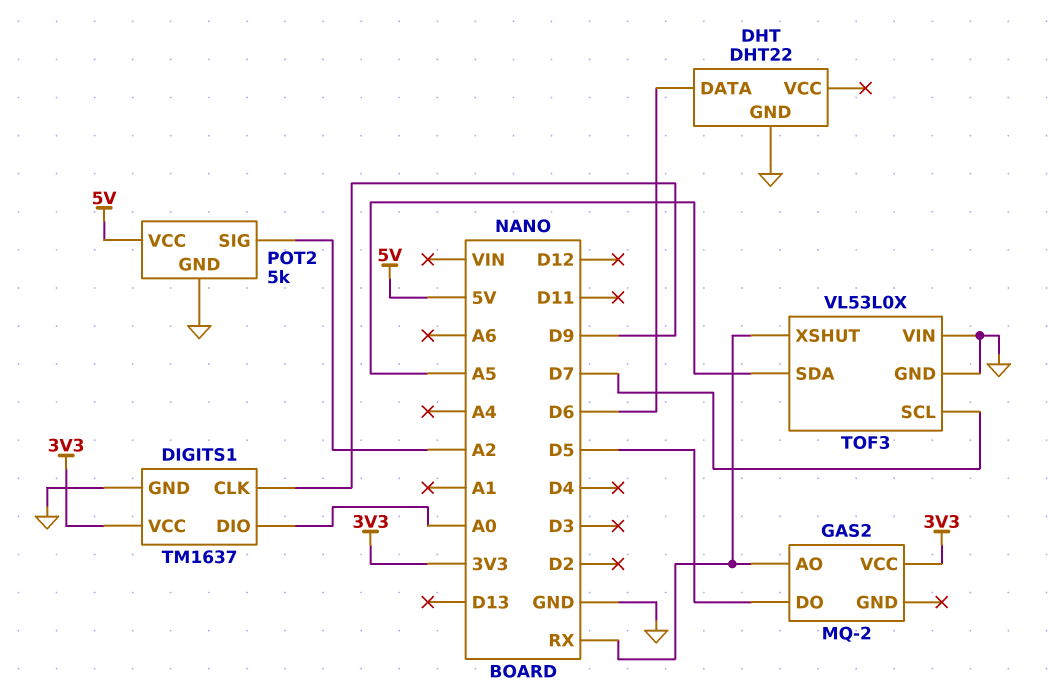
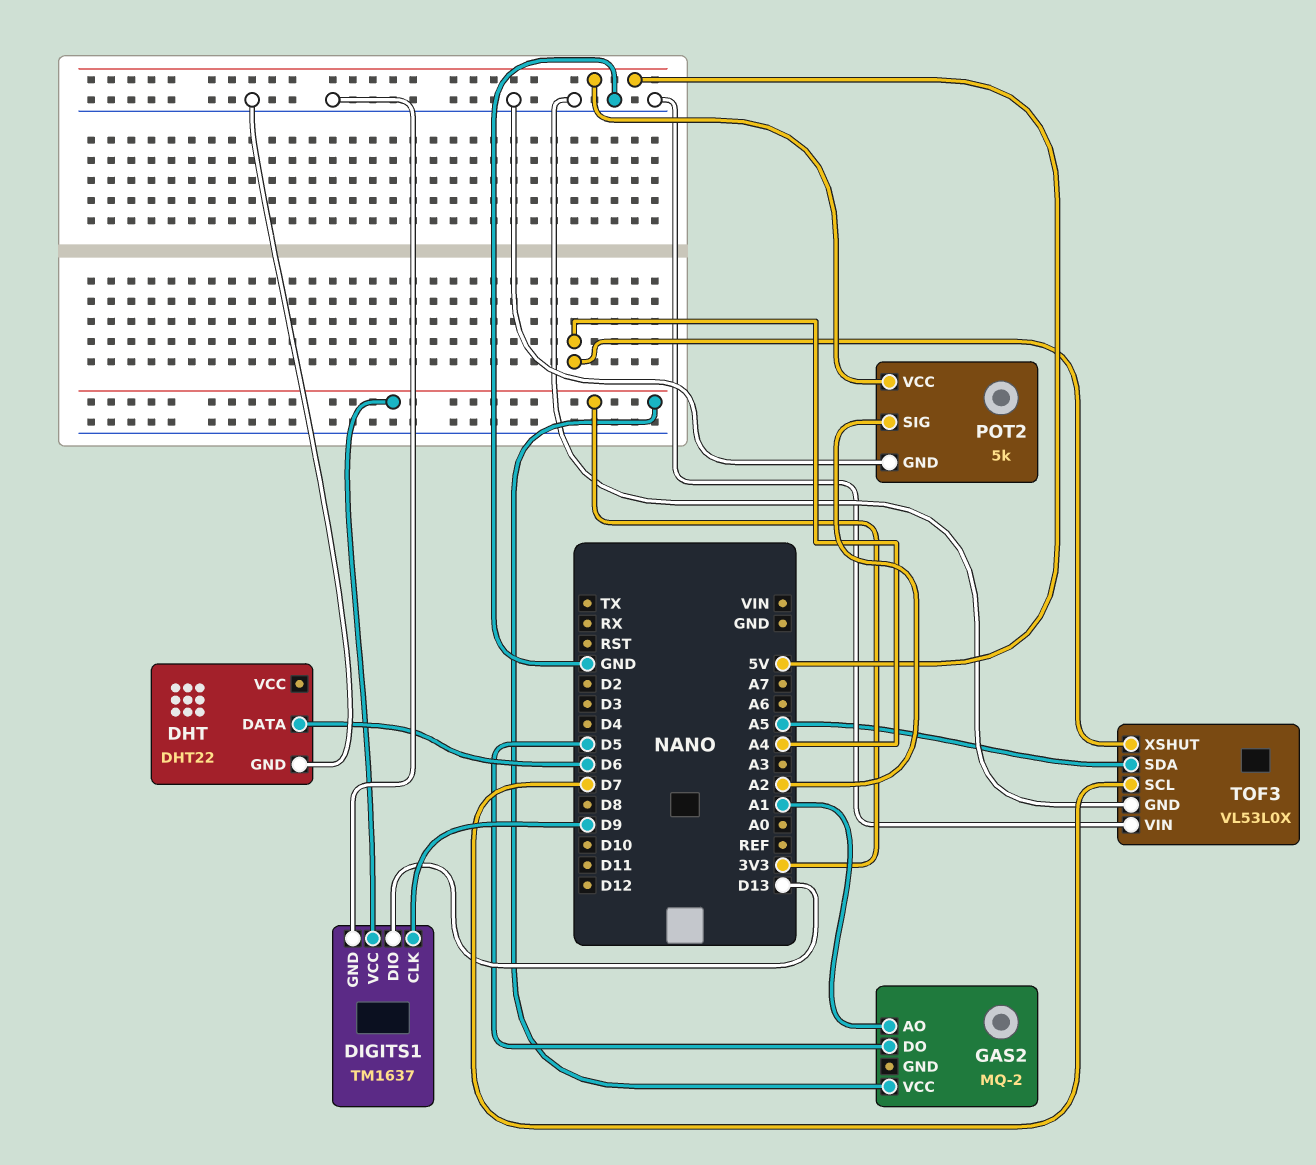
DIGITS1 pin DIO: A0 -> D13
GAS2 pin AO: RX -> A1
TOF3 pin XSHUT: RX -> A4

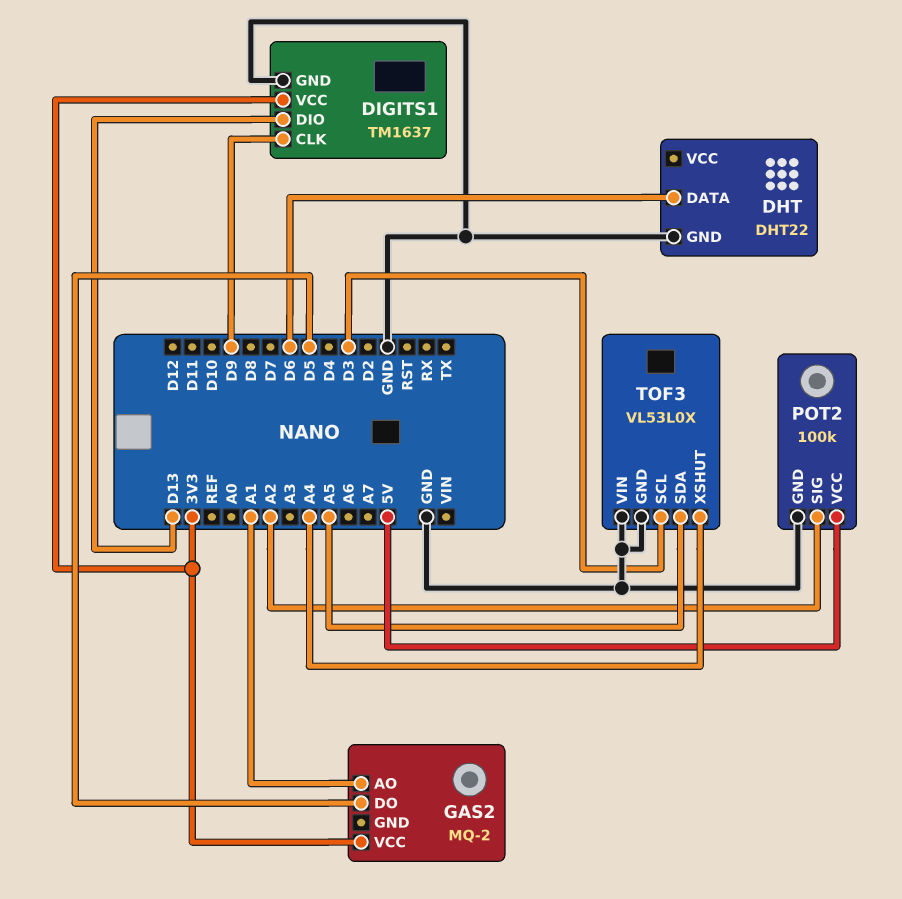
POT2: 5k -> 100k
TOF3 pin SCL: D7 -> D3

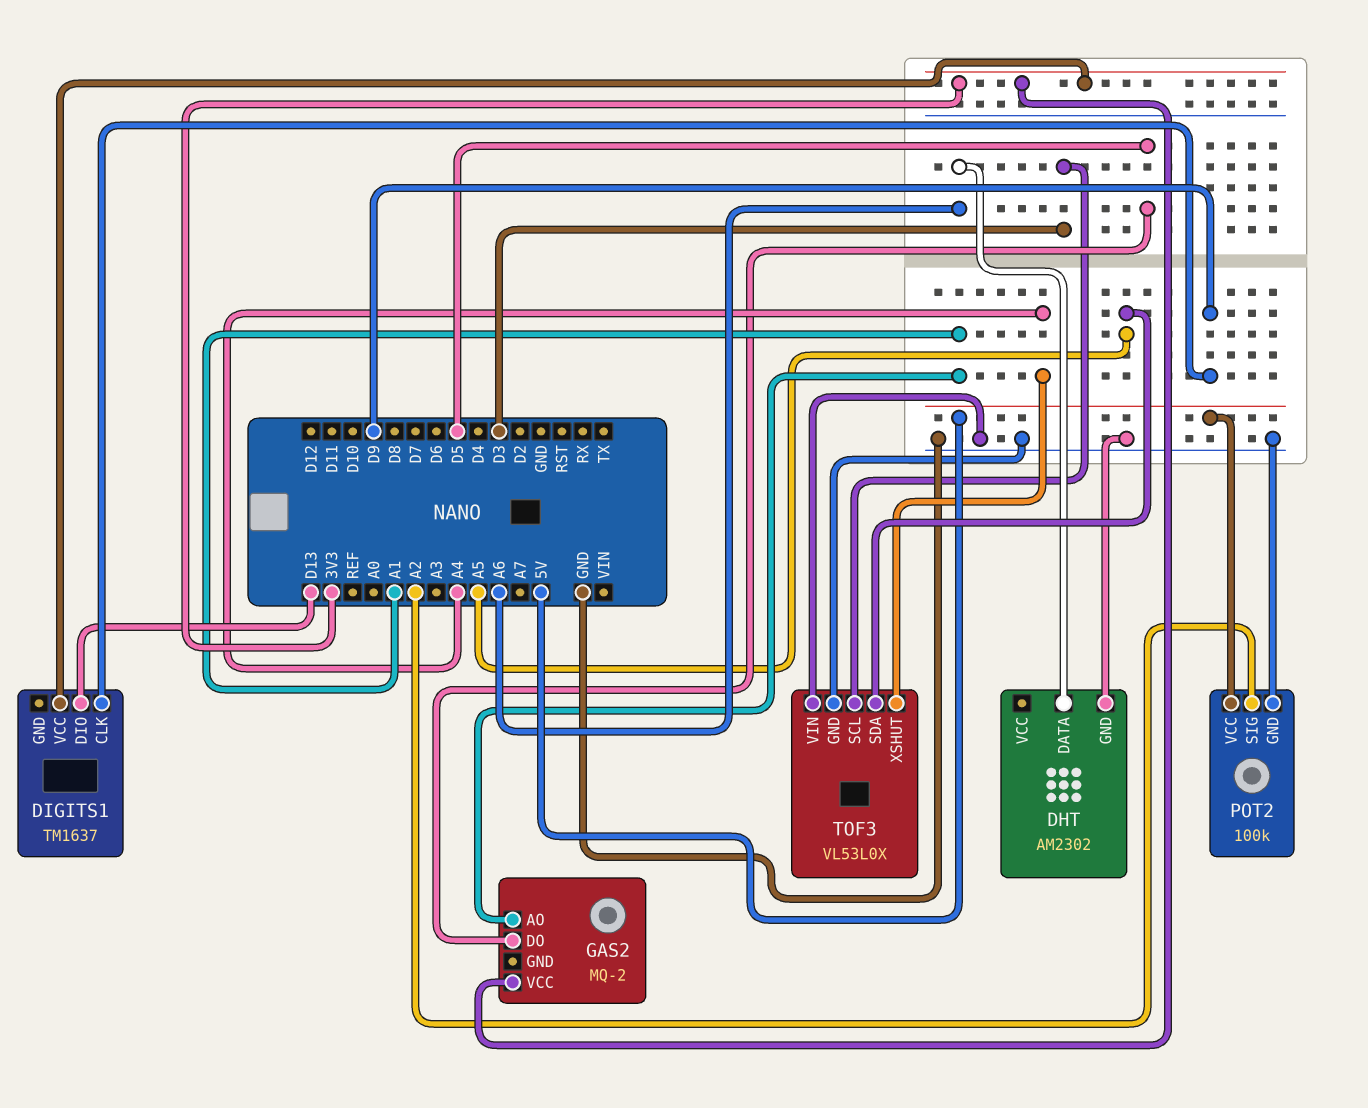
DHT: DHT22 -> AM2302
DHT pin DATA: D6 -> A6
DIGITS1 pin GND: GND -> none

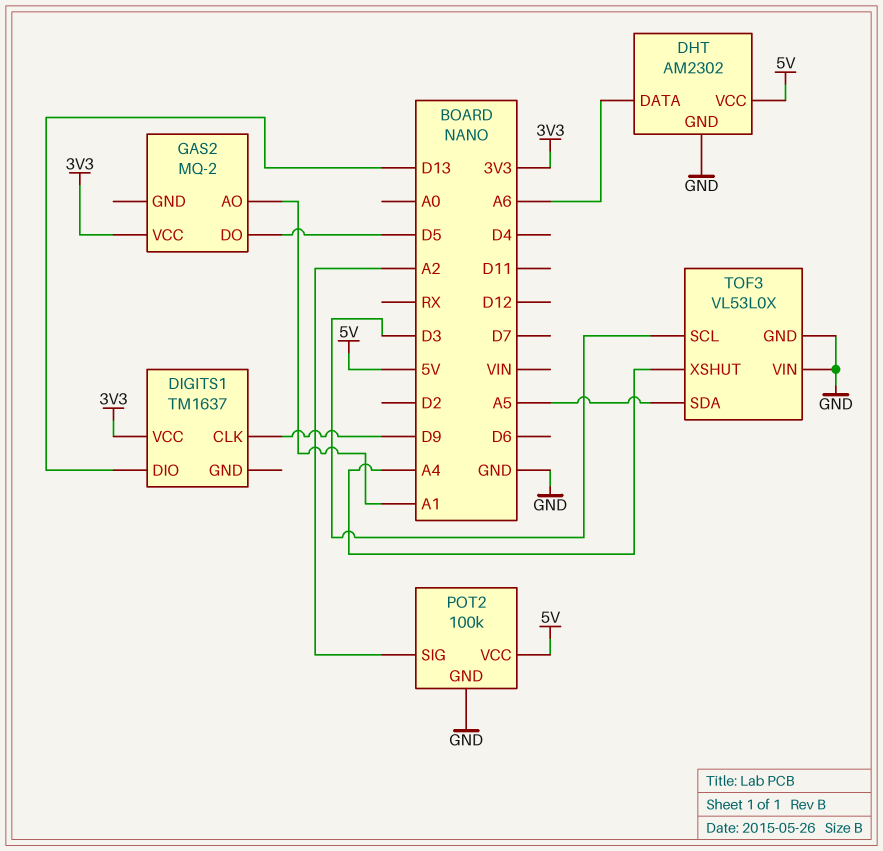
DHT pin VCC: none -> 5V

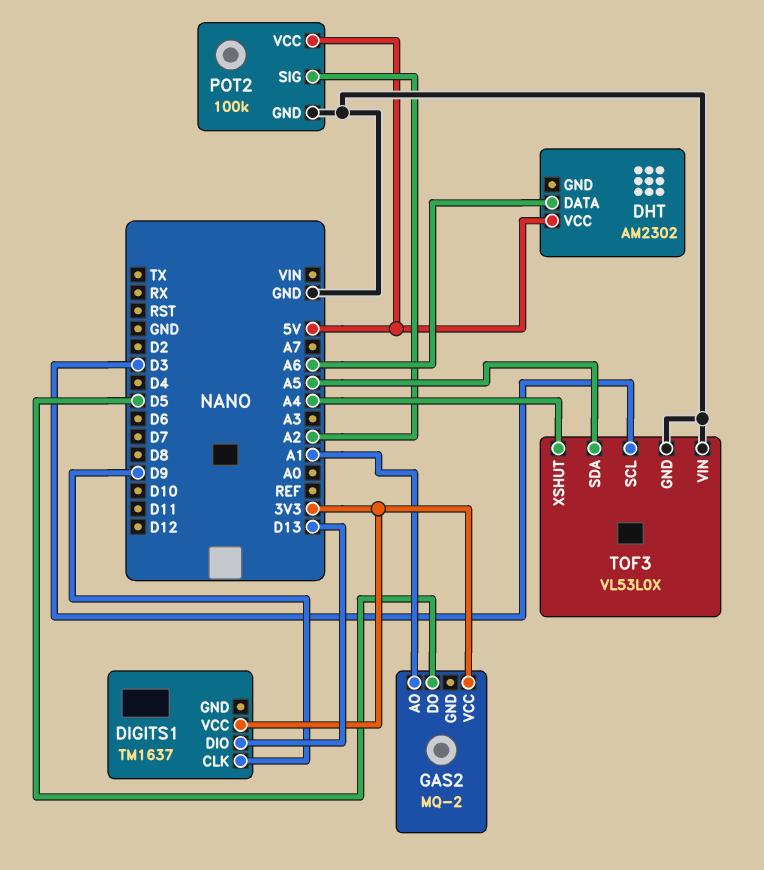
DHT pin GND: GND -> none

